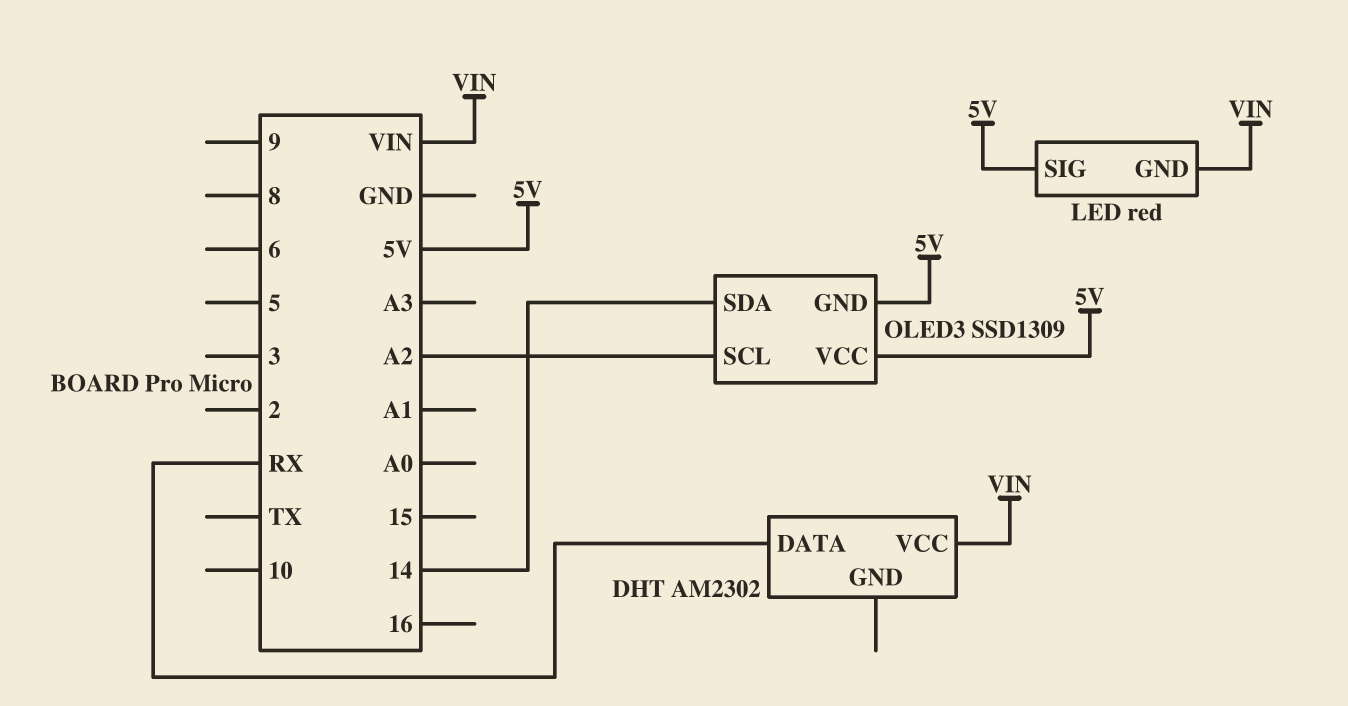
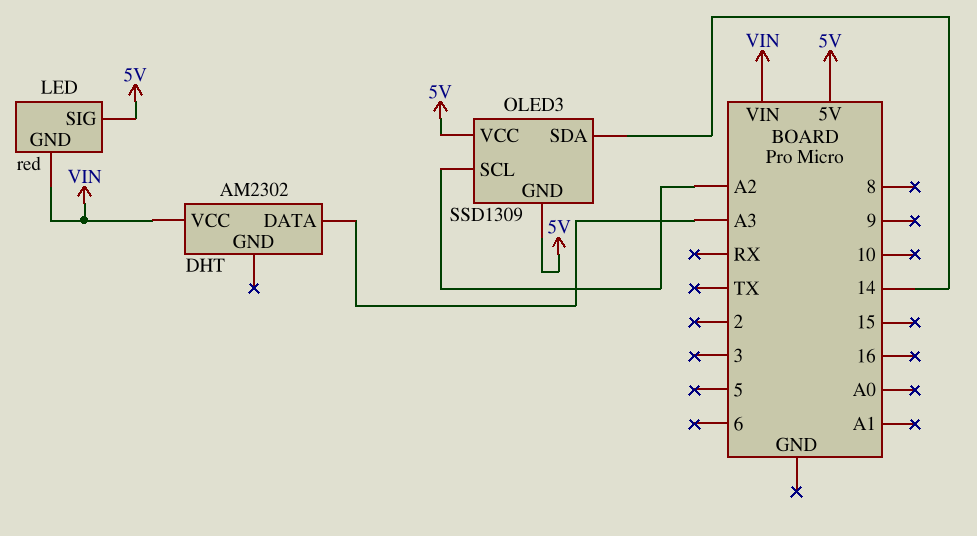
DHT pin DATA: RX -> A3

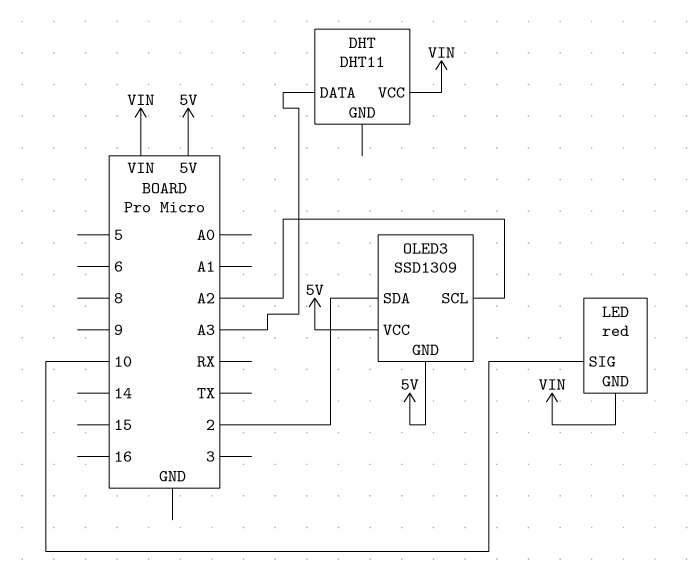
DHT: AM2302 -> DHT11
LED pin SIG: 5V -> 10
OLED3 pin SDA: 14 -> 2

